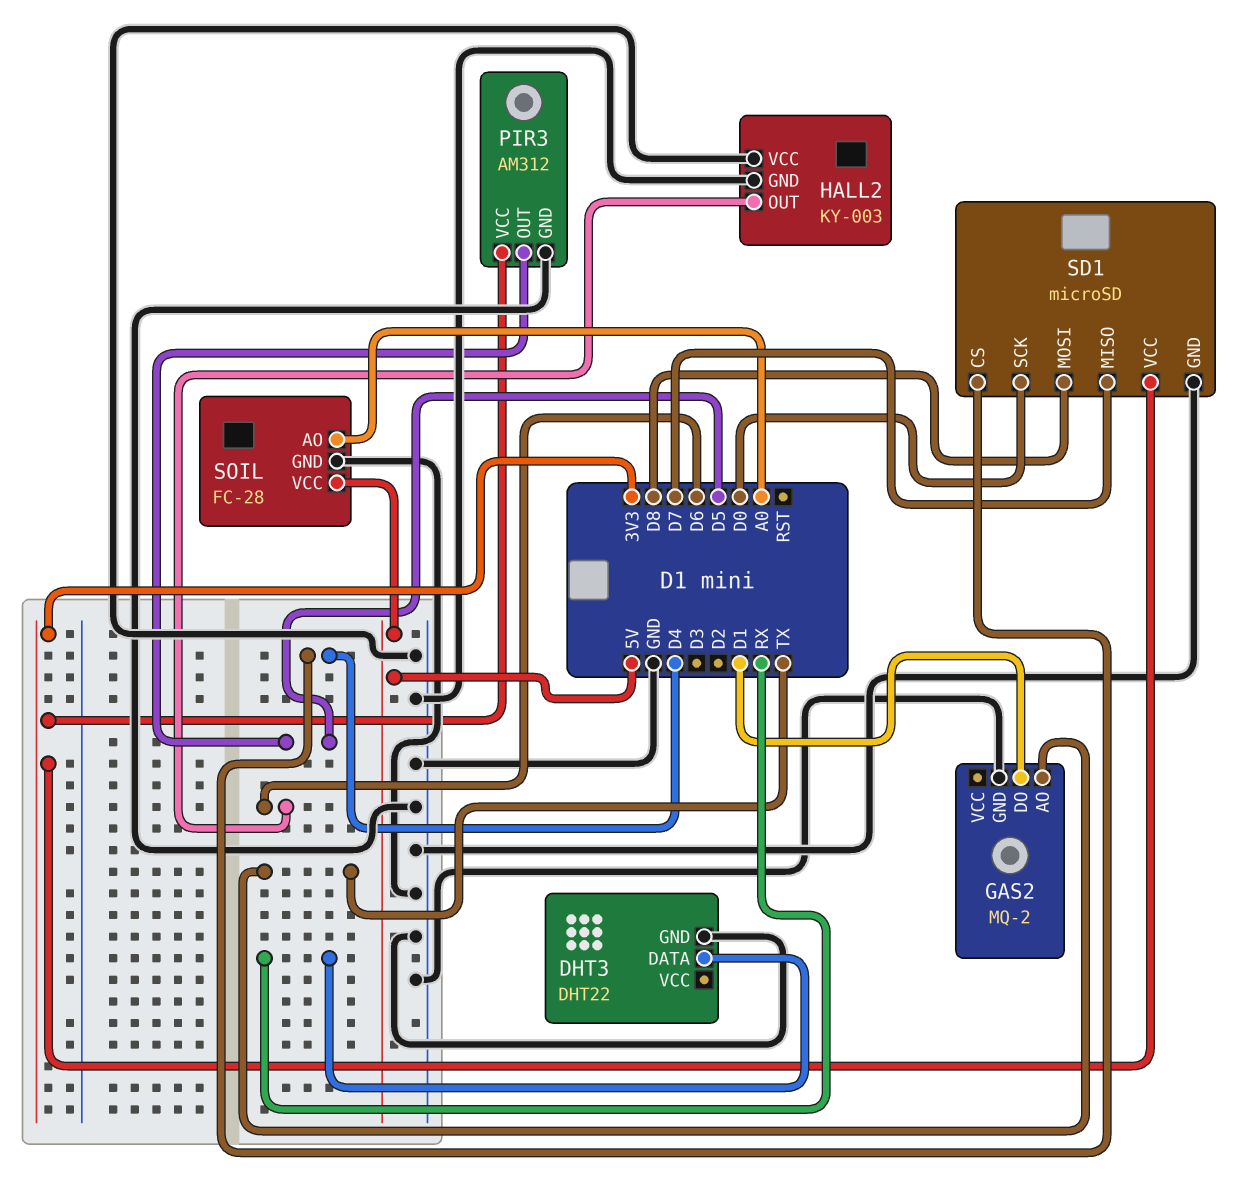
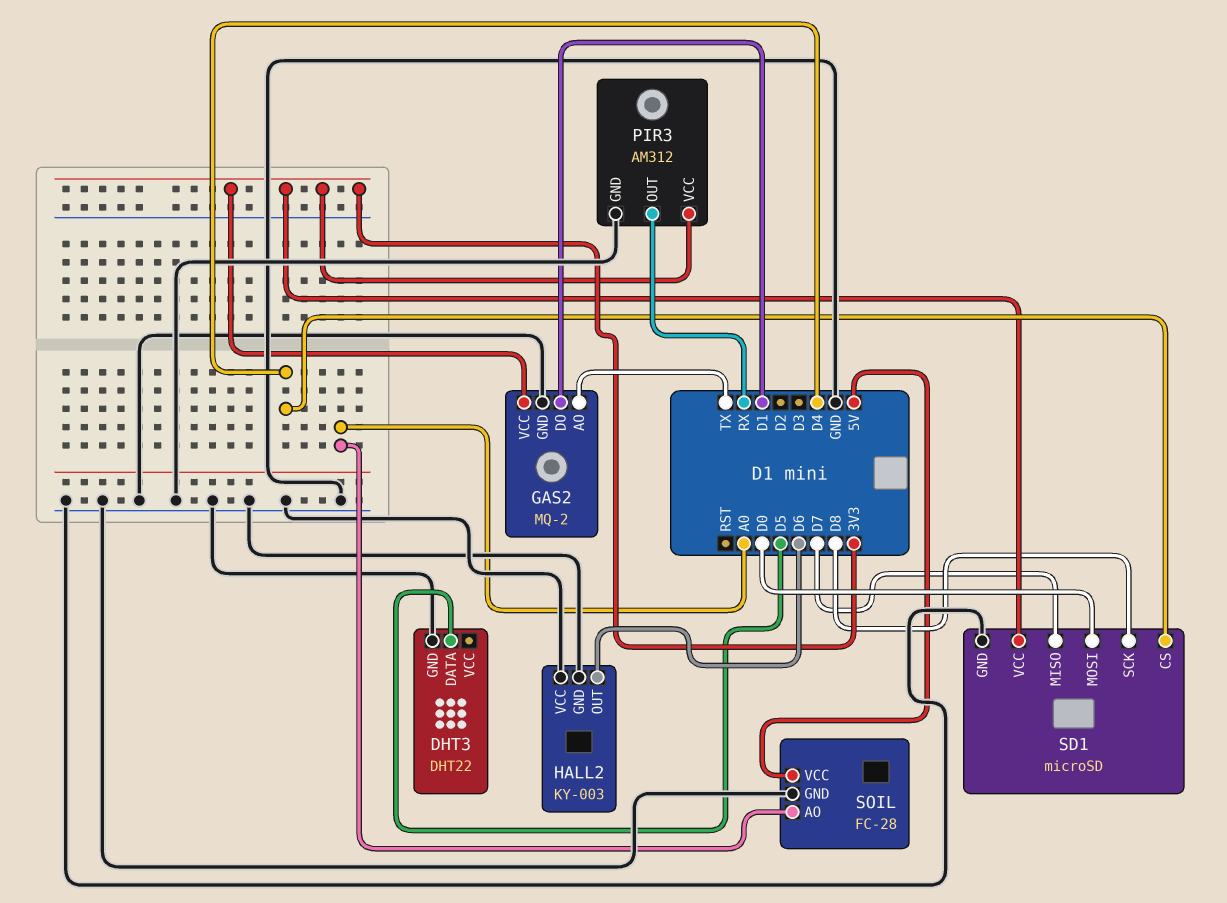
DHT3 pin DATA: RX -> D5
GAS2 pin VCC: none -> 3V3
PIR3 pin OUT: D5 -> RX
SD1 pin MOSI: D8 -> D0
SD1 pin SCK: D0 -> D8

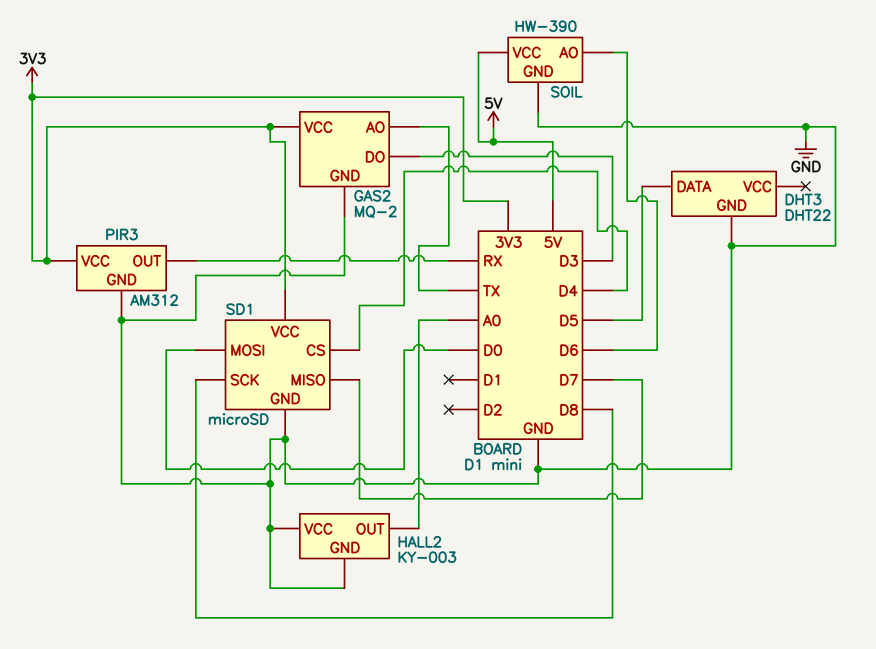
GAS2 pin DO: D1 -> D3
HALL2 pin OUT: D6 -> A0
SOIL: FC-28 -> HW-390
SOIL pin AO: A0 -> D6

